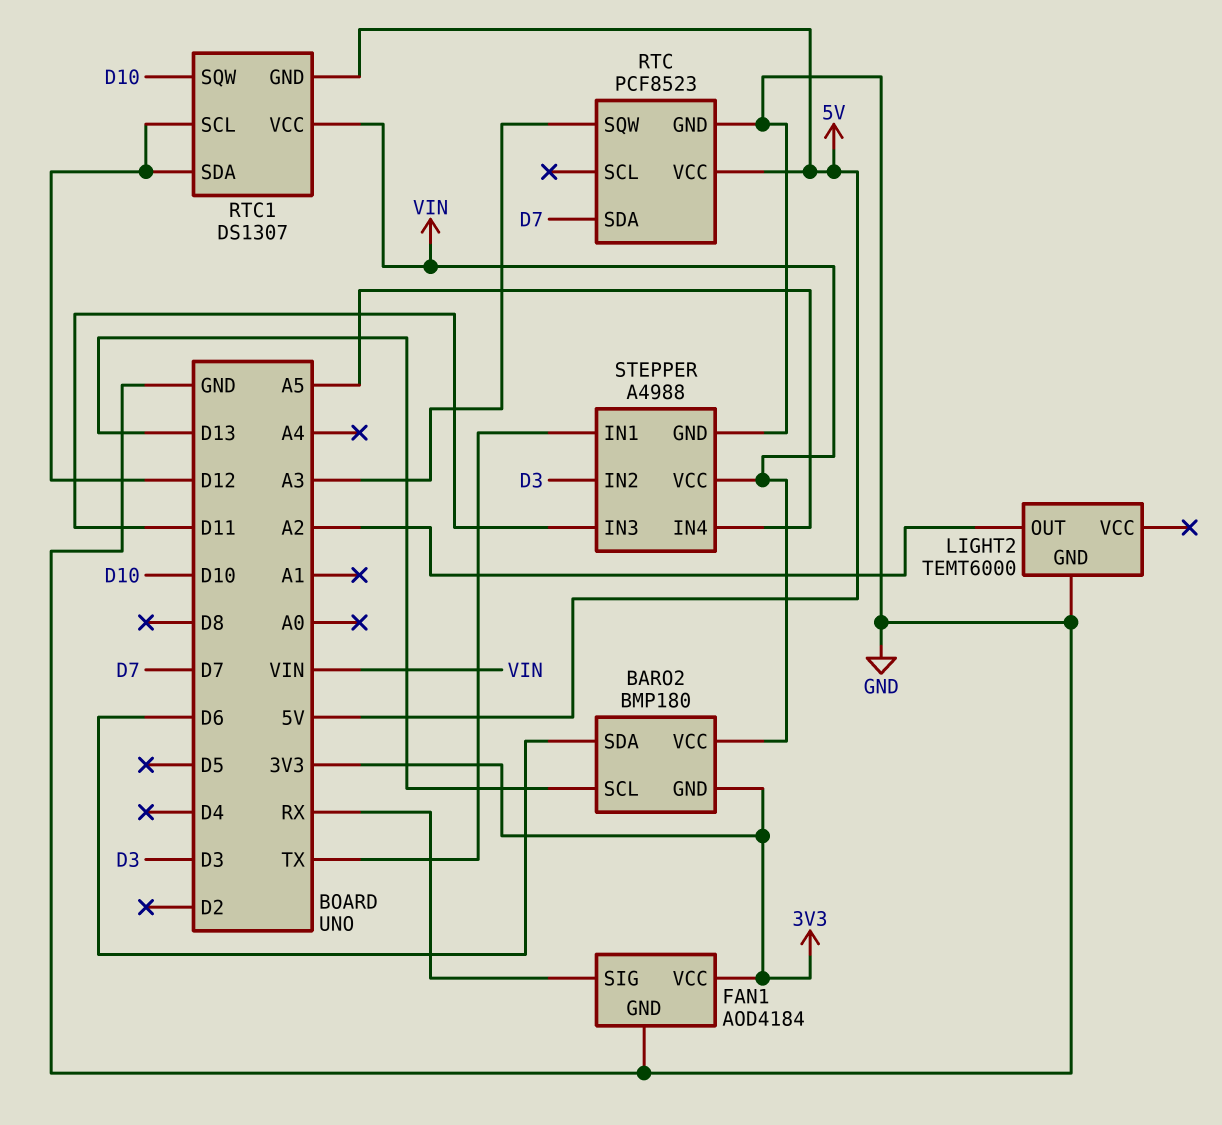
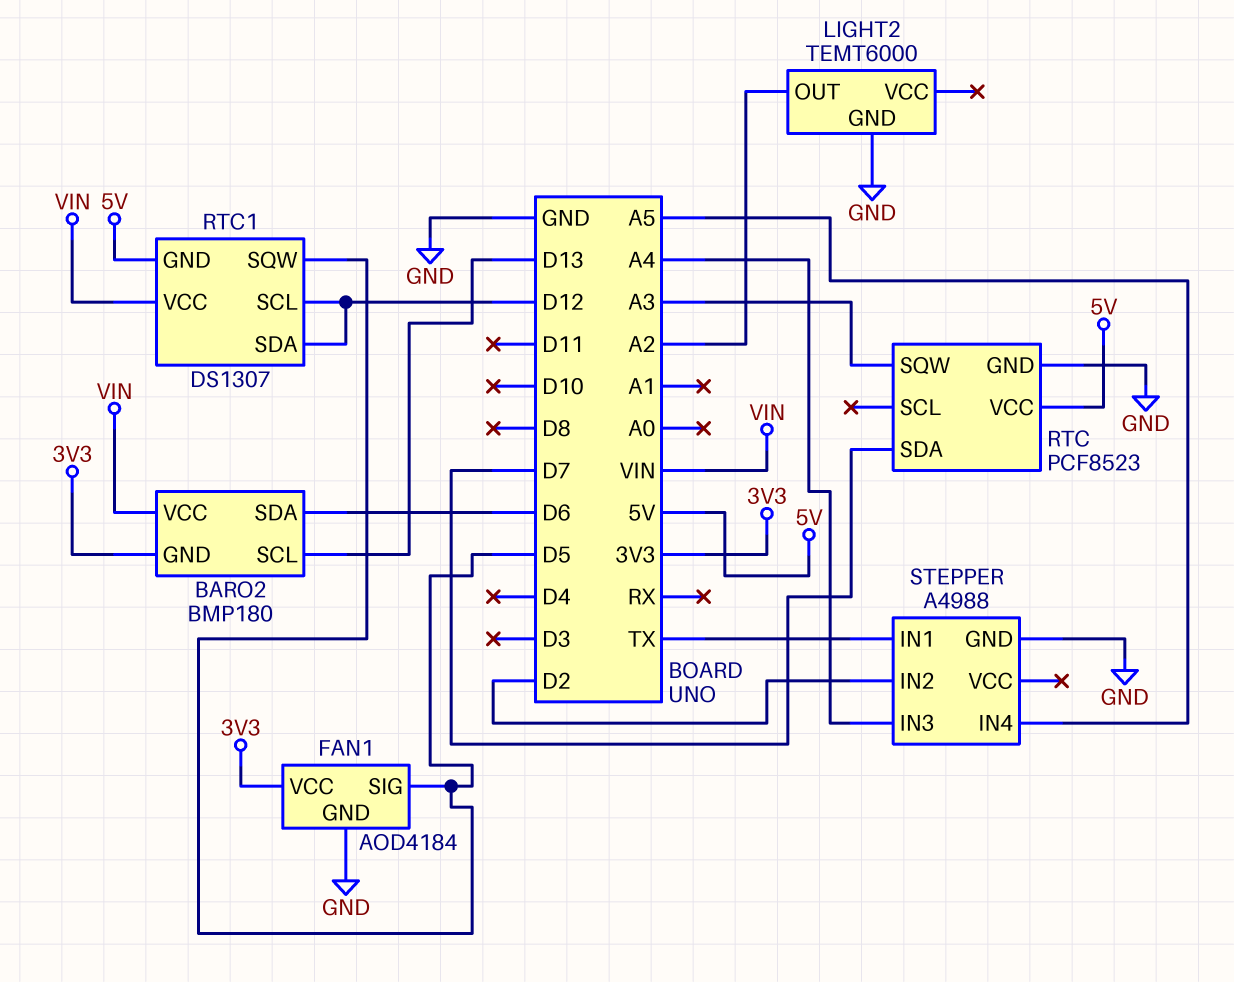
FAN1 pin SIG: RX -> D5
RTC1 pin SQW: D10 -> D5
STEPPER pin IN2: D3 -> D2
STEPPER pin IN3: D11 -> A4
STEPPER pin VCC: VIN -> none

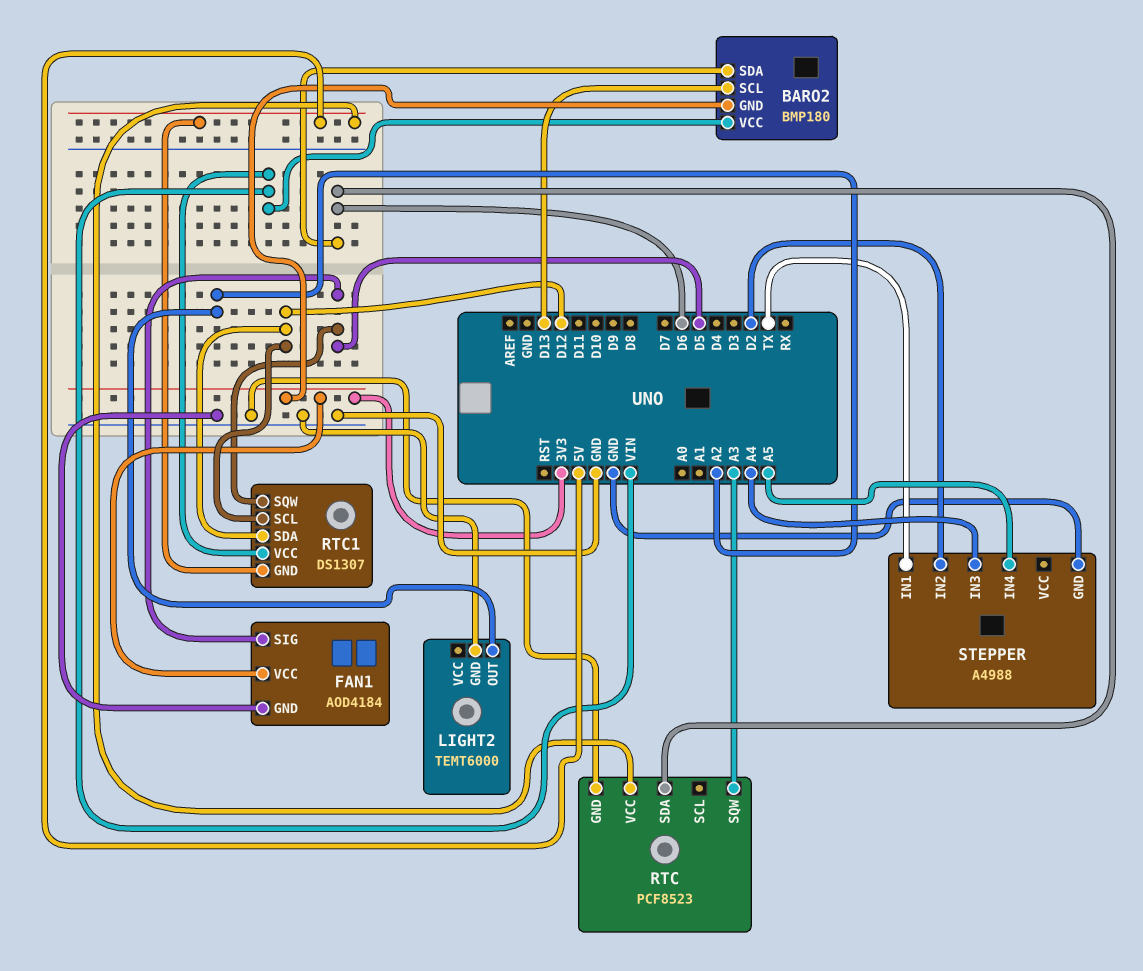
RTC pin SDA: D7 -> D6

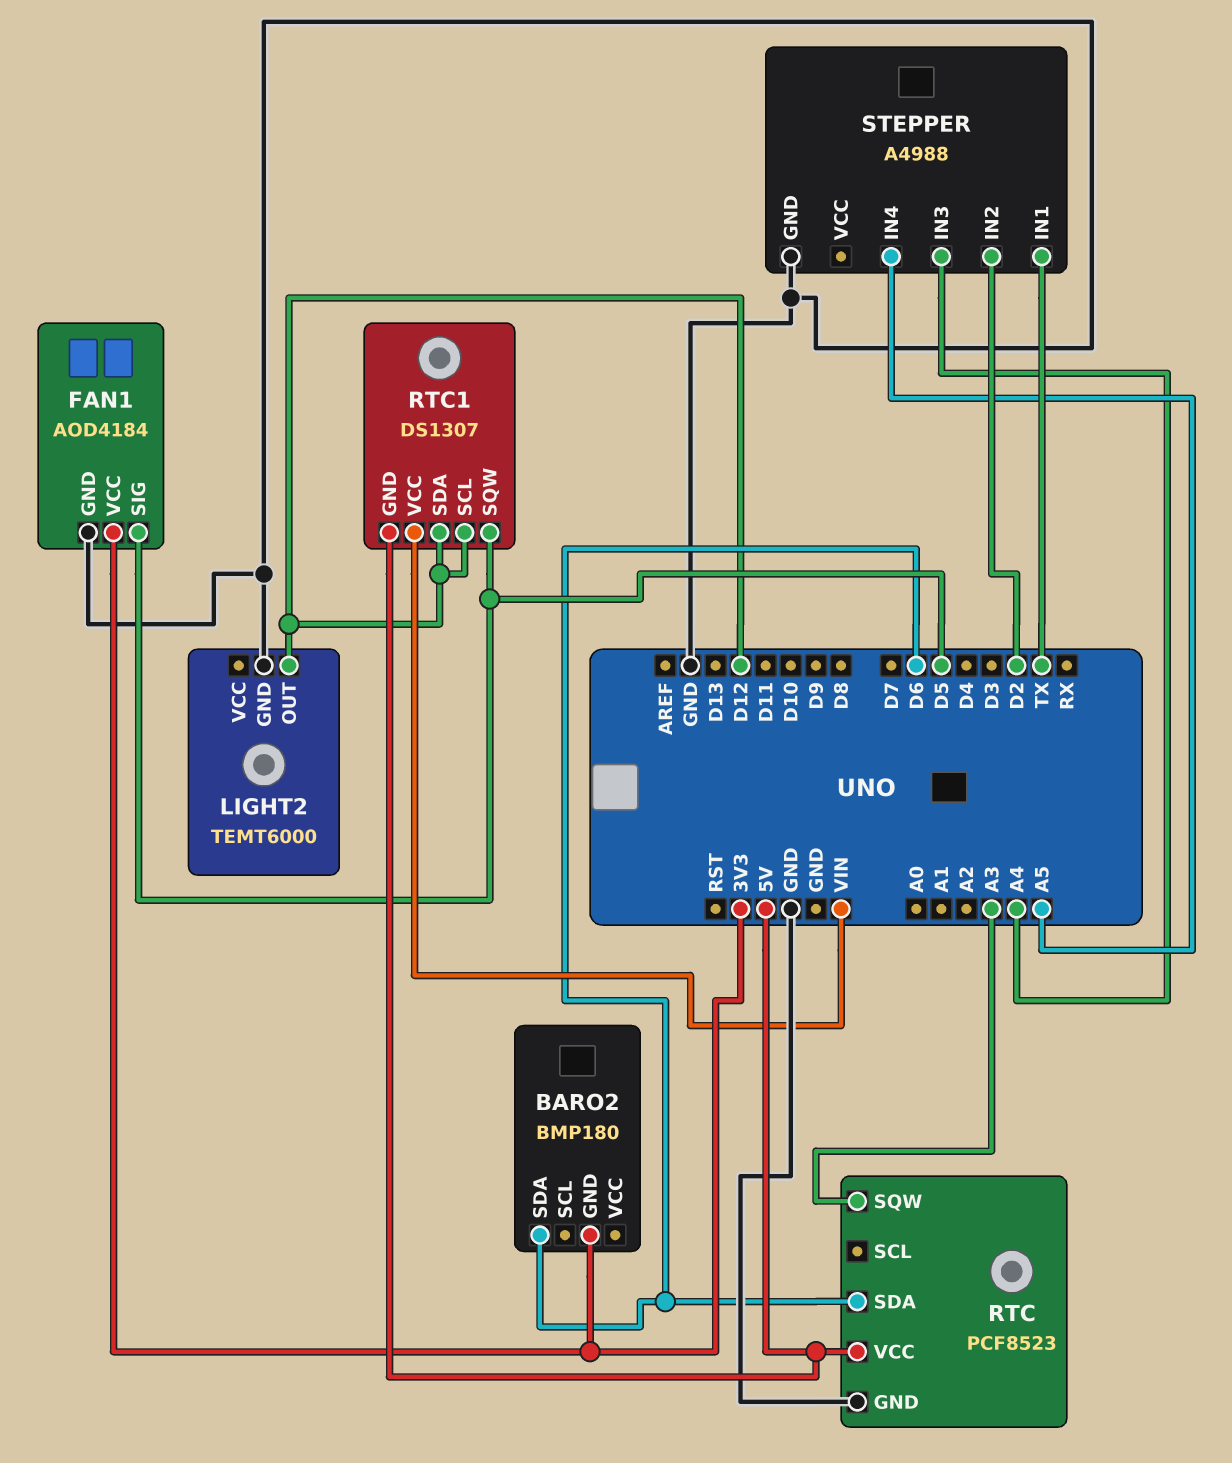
BARO2 pin SCL: D13 -> none
BARO2 pin VCC: VIN -> none
LIGHT2 pin OUT: A2 -> D12

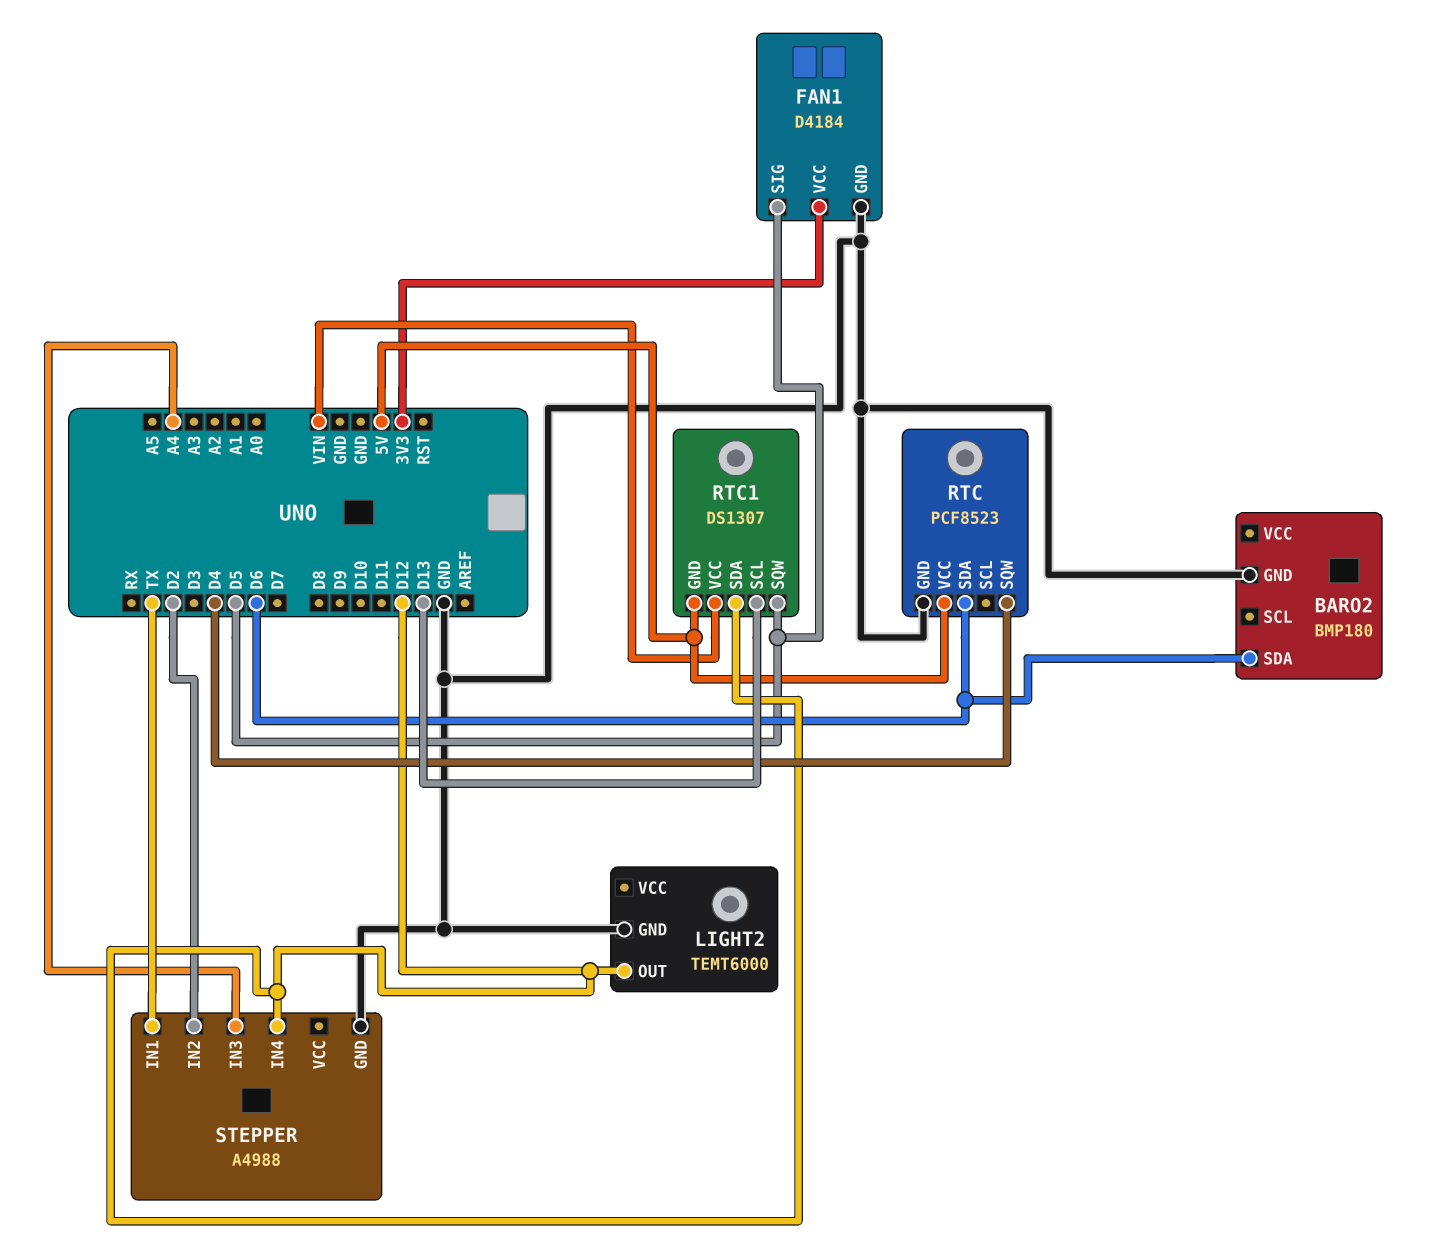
BARO2 pin GND: 3V3 -> GND
FAN1: AOD4184 -> D4184
RTC pin SQW: A3 -> D4
RTC1 pin SCL: D12 -> D13
STEPPER pin IN4: A5 -> D12

